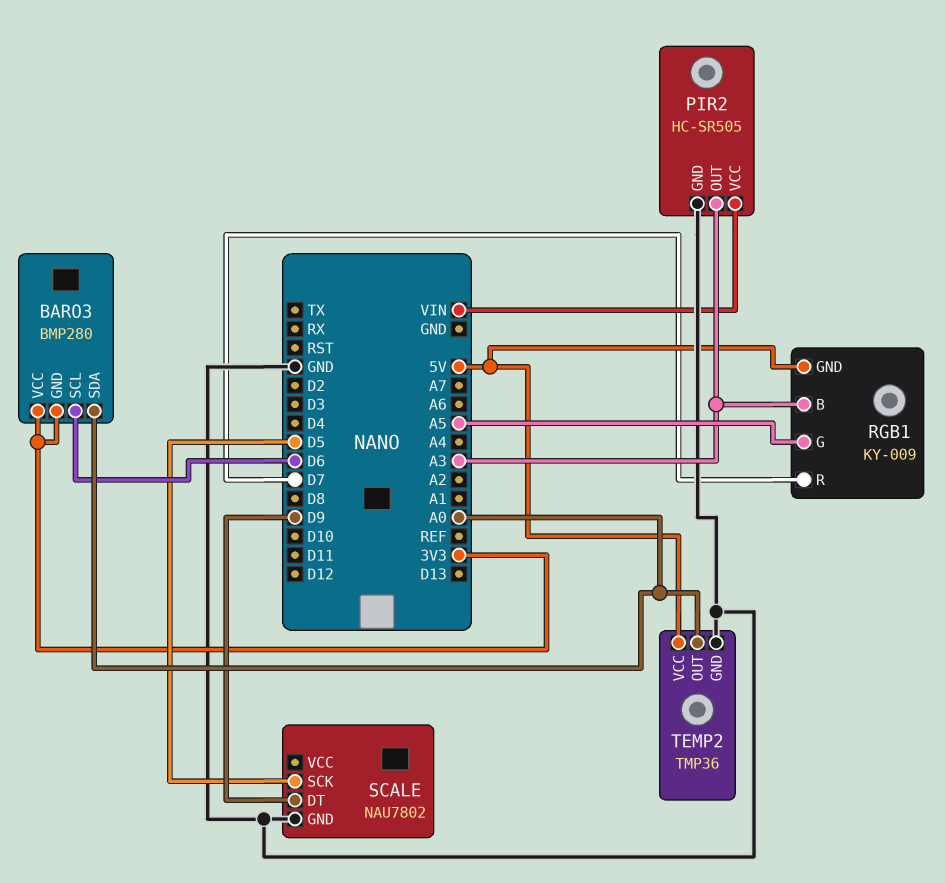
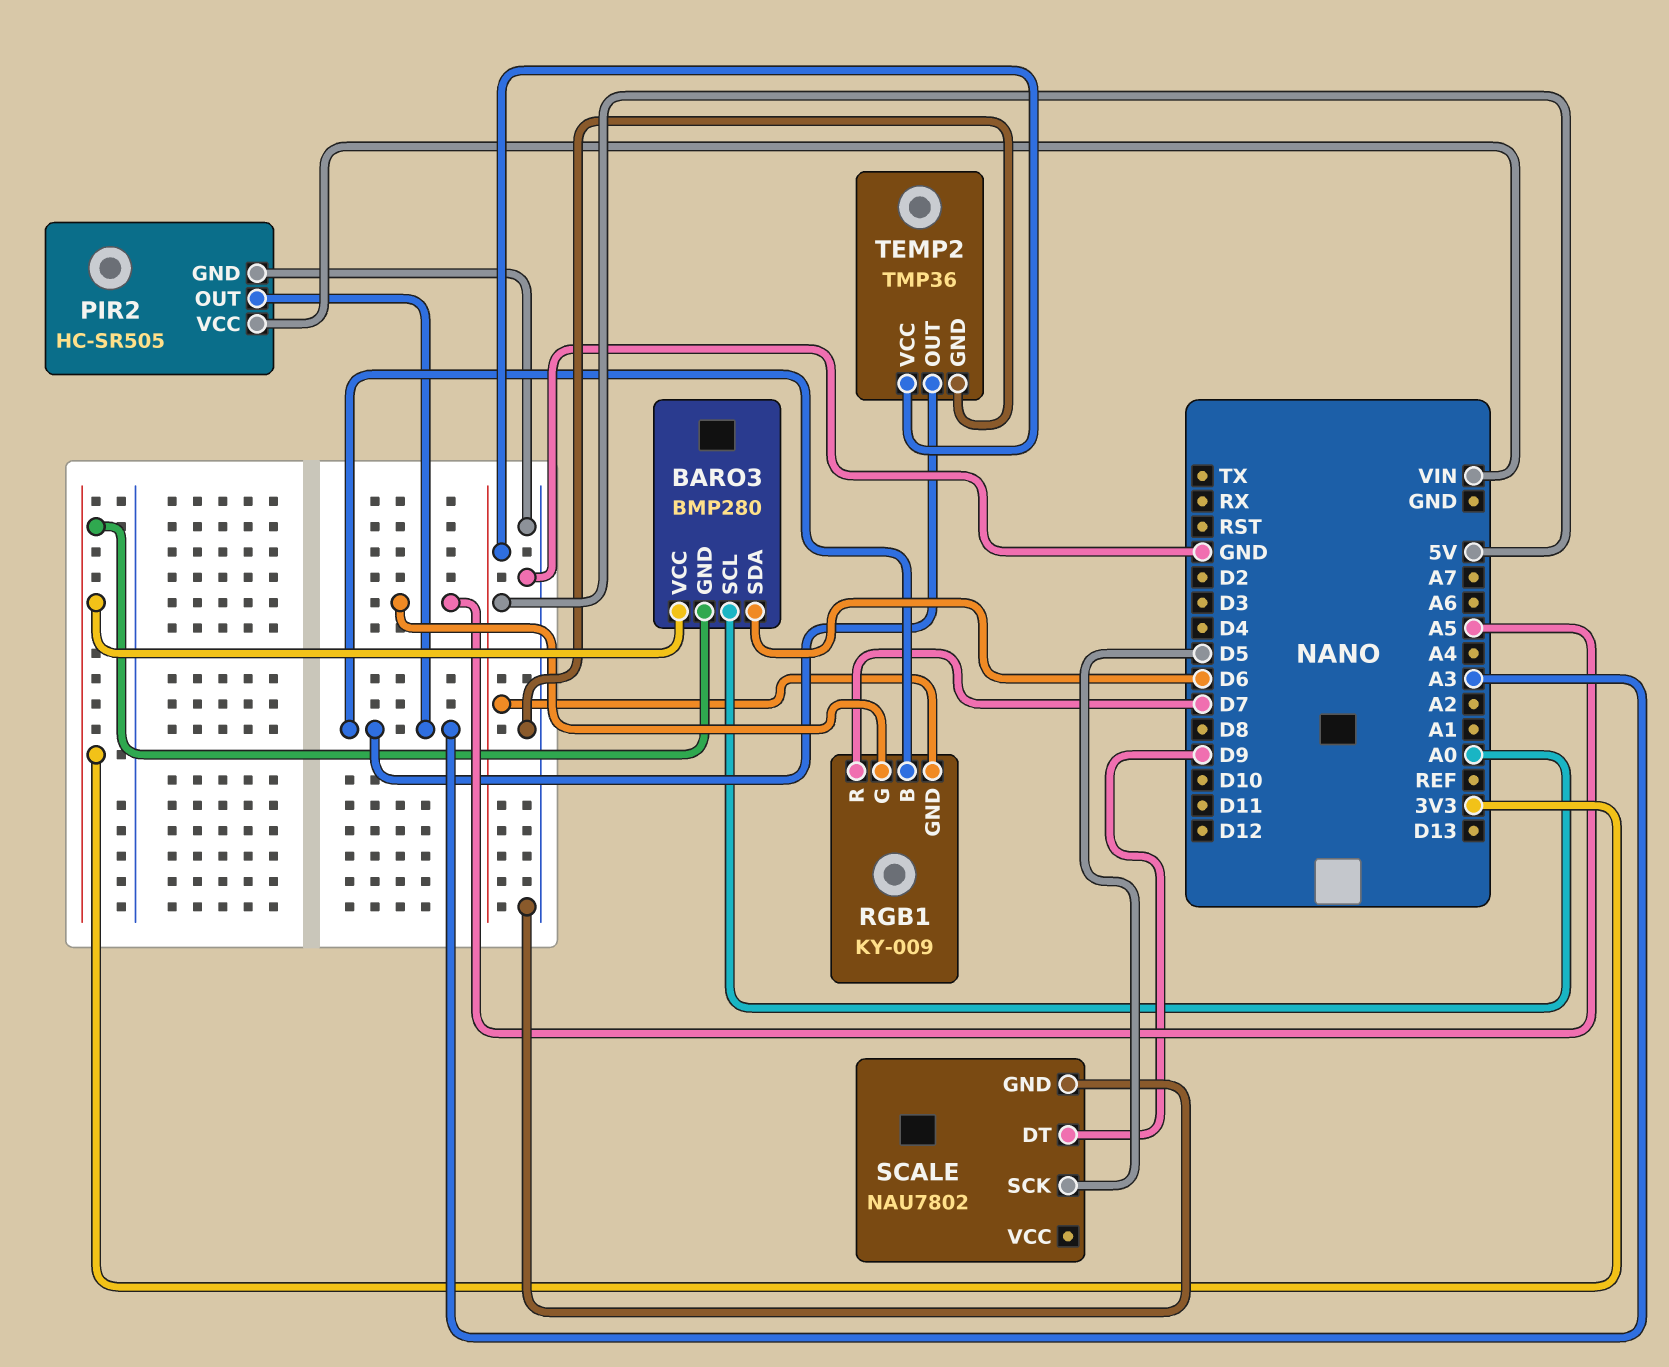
BARO3 pin SCL: D6 -> A0
BARO3 pin SDA: A0 -> D6
TEMP2 pin OUT: A0 -> A3

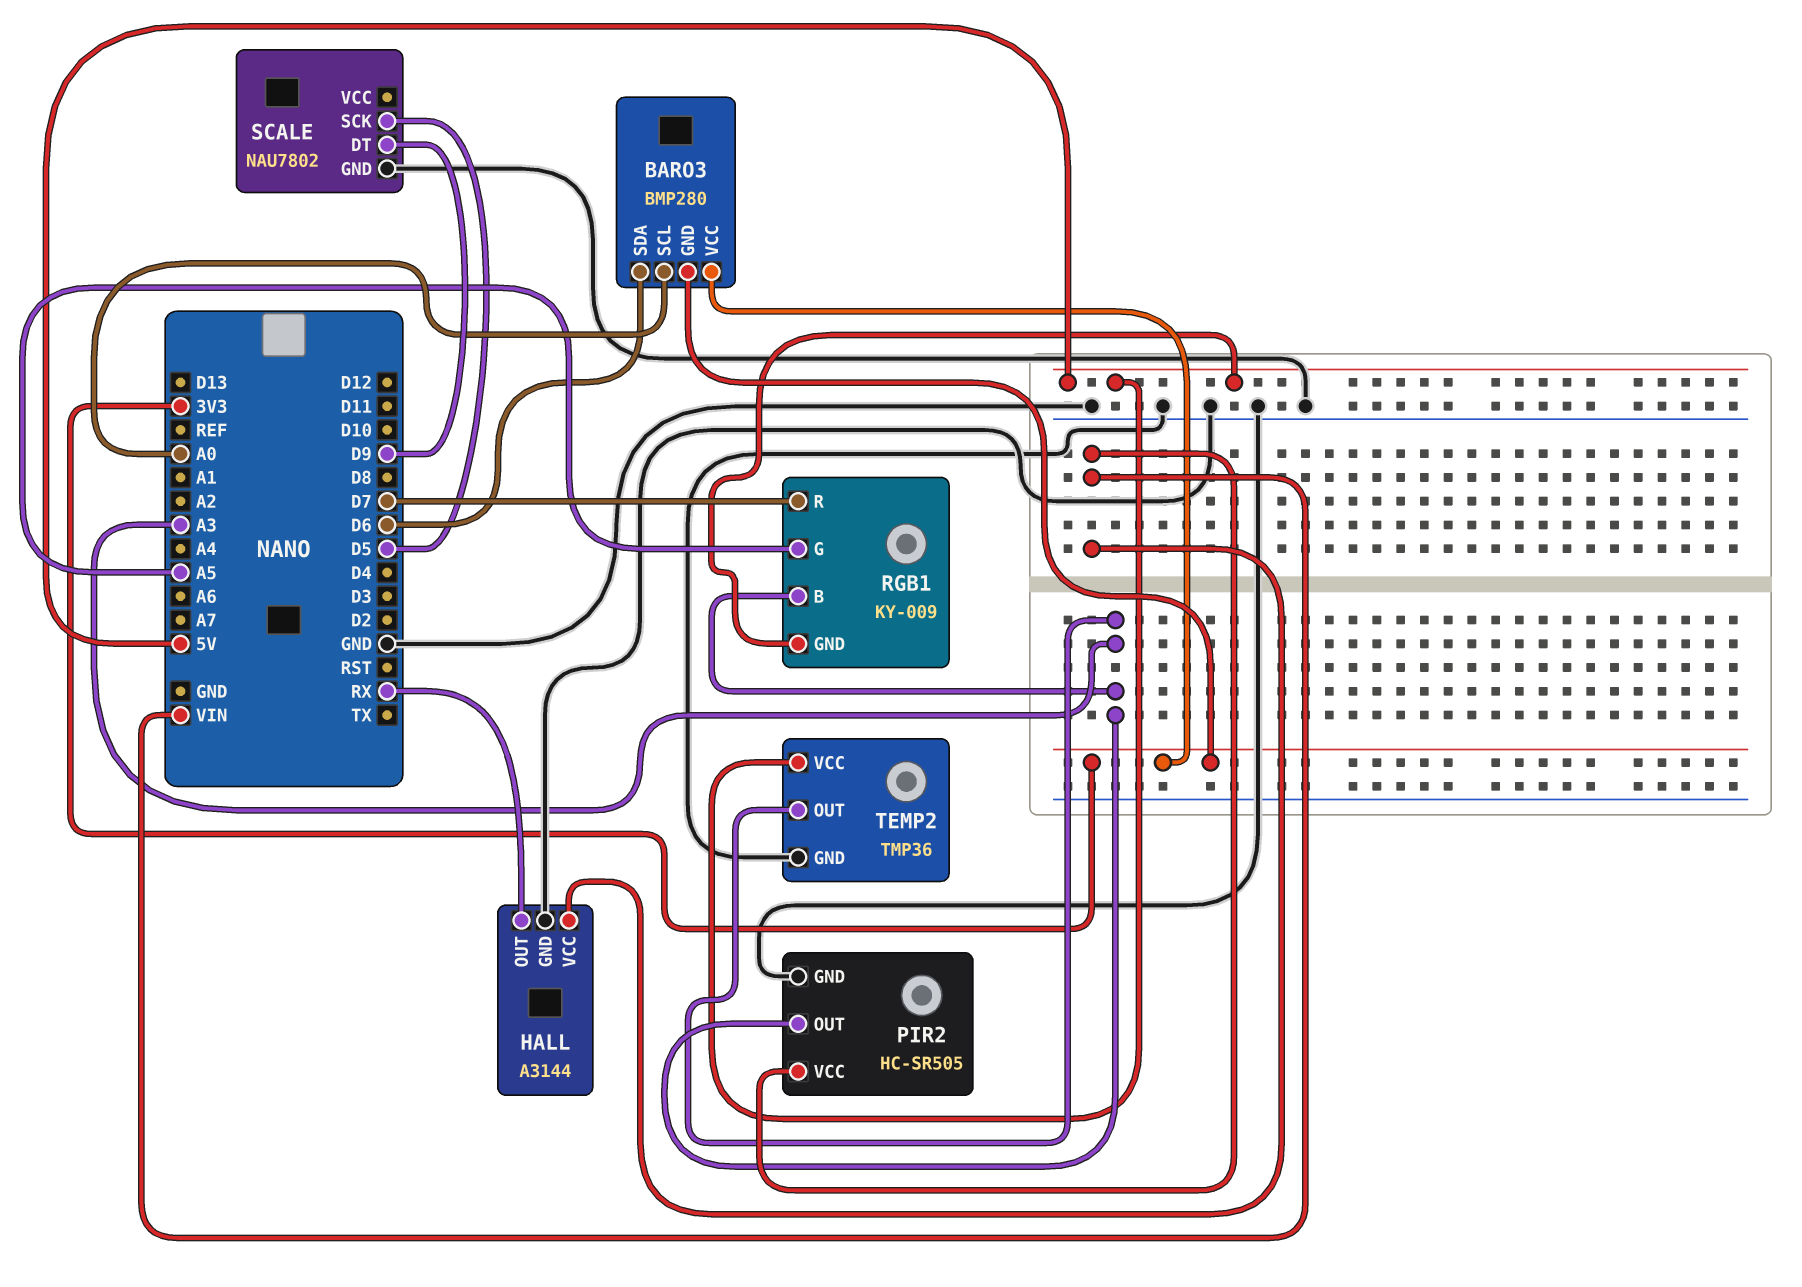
HALL: none -> A3144
HALL pin GND: none -> GND
HALL pin OUT: none -> RX
HALL pin VCC: none -> VIN

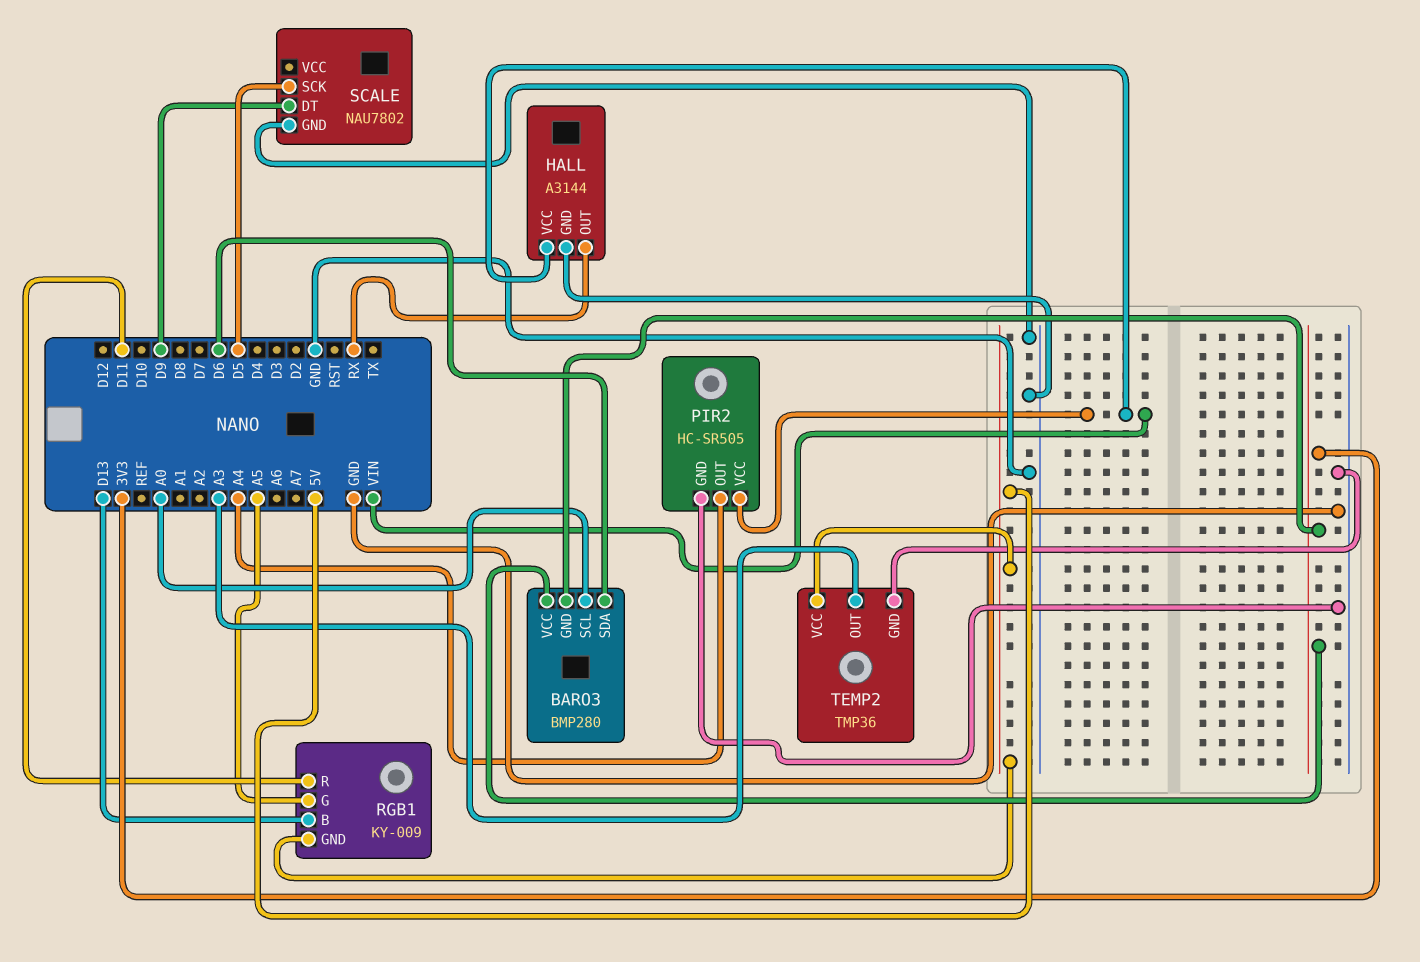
PIR2 pin OUT: A3 -> A4
RGB1 pin B: A3 -> D13
RGB1 pin R: D7 -> D11

